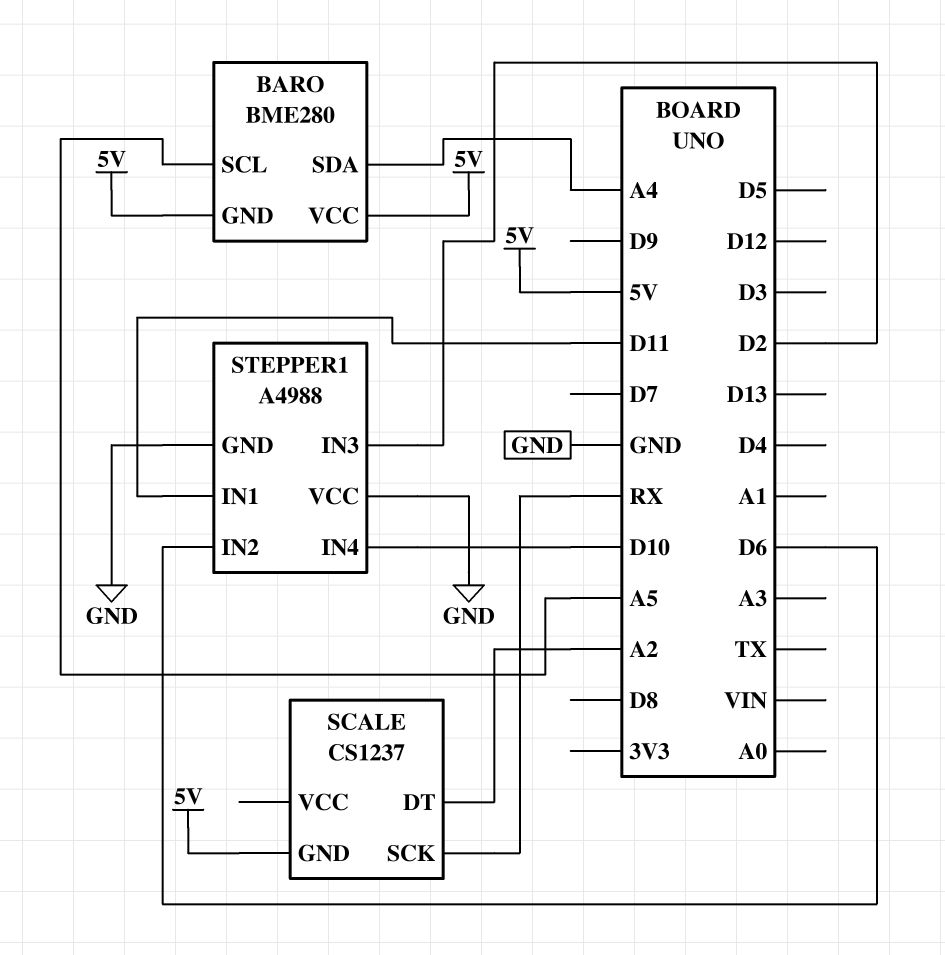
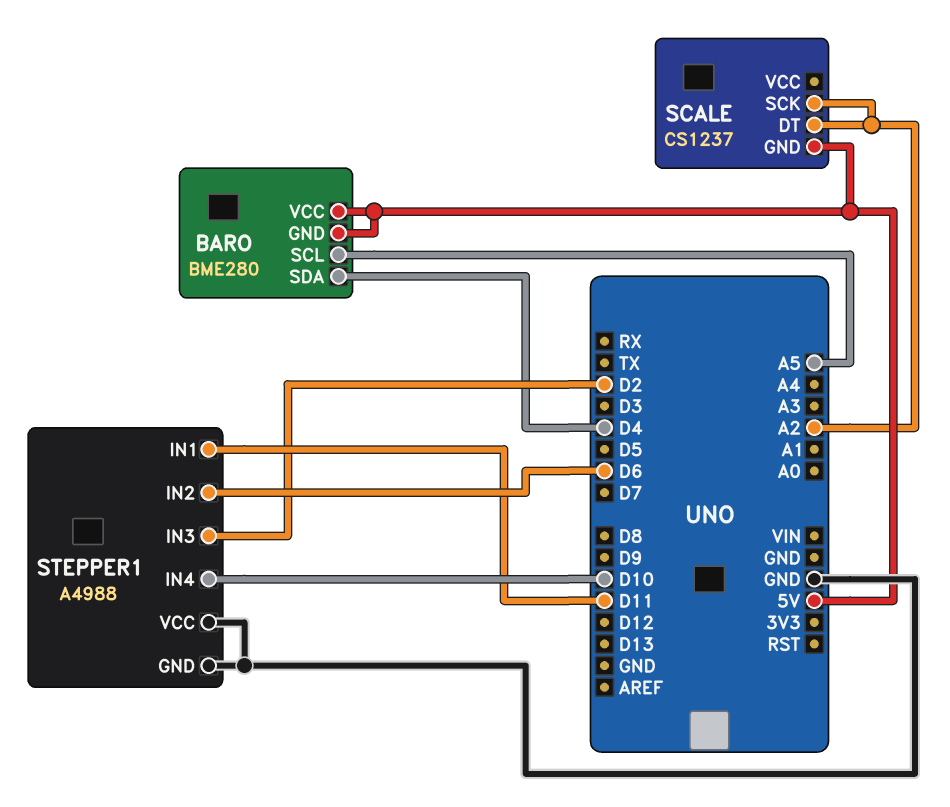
BARO pin SDA: A4 -> D4
SCALE pin SCK: RX -> A2

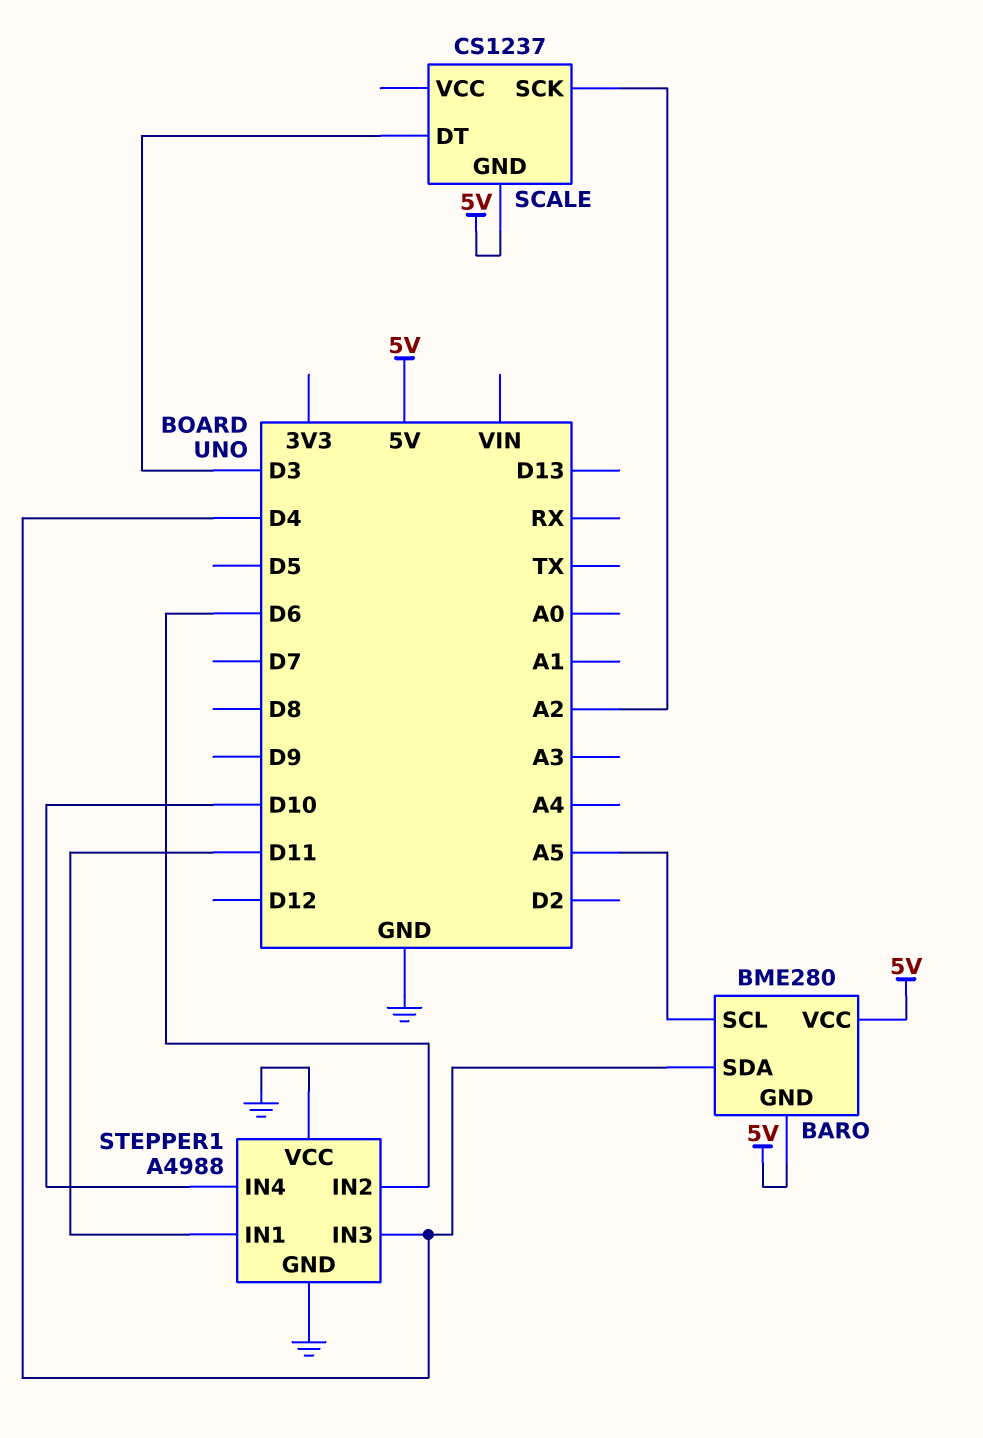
SCALE pin DT: A2 -> D3
STEPPER1 pin IN3: D2 -> D4

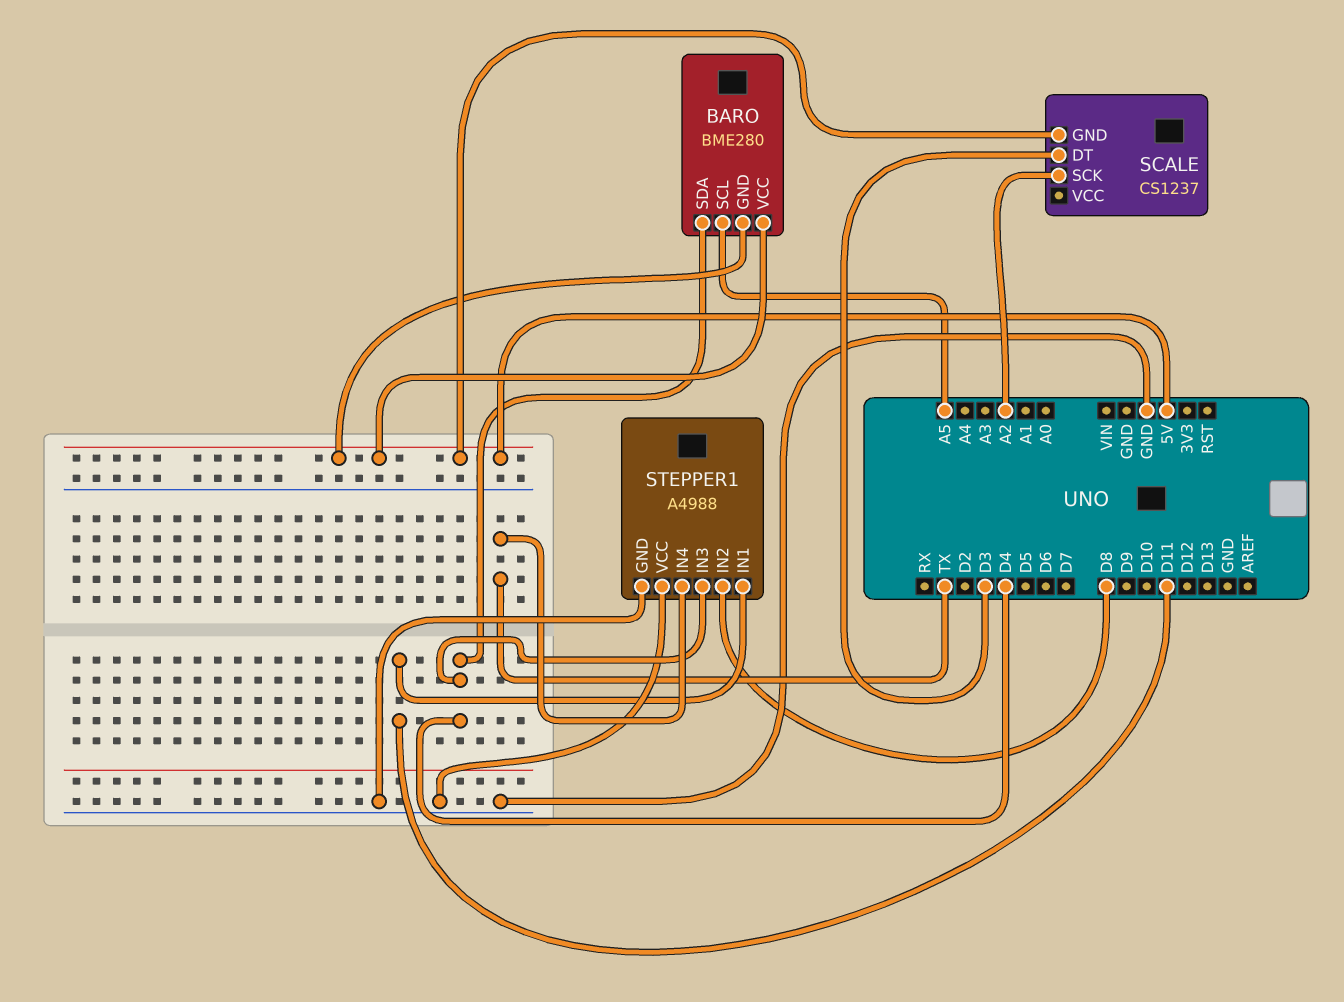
STEPPER1 pin IN2: D6 -> D8
STEPPER1 pin IN4: D10 -> TX

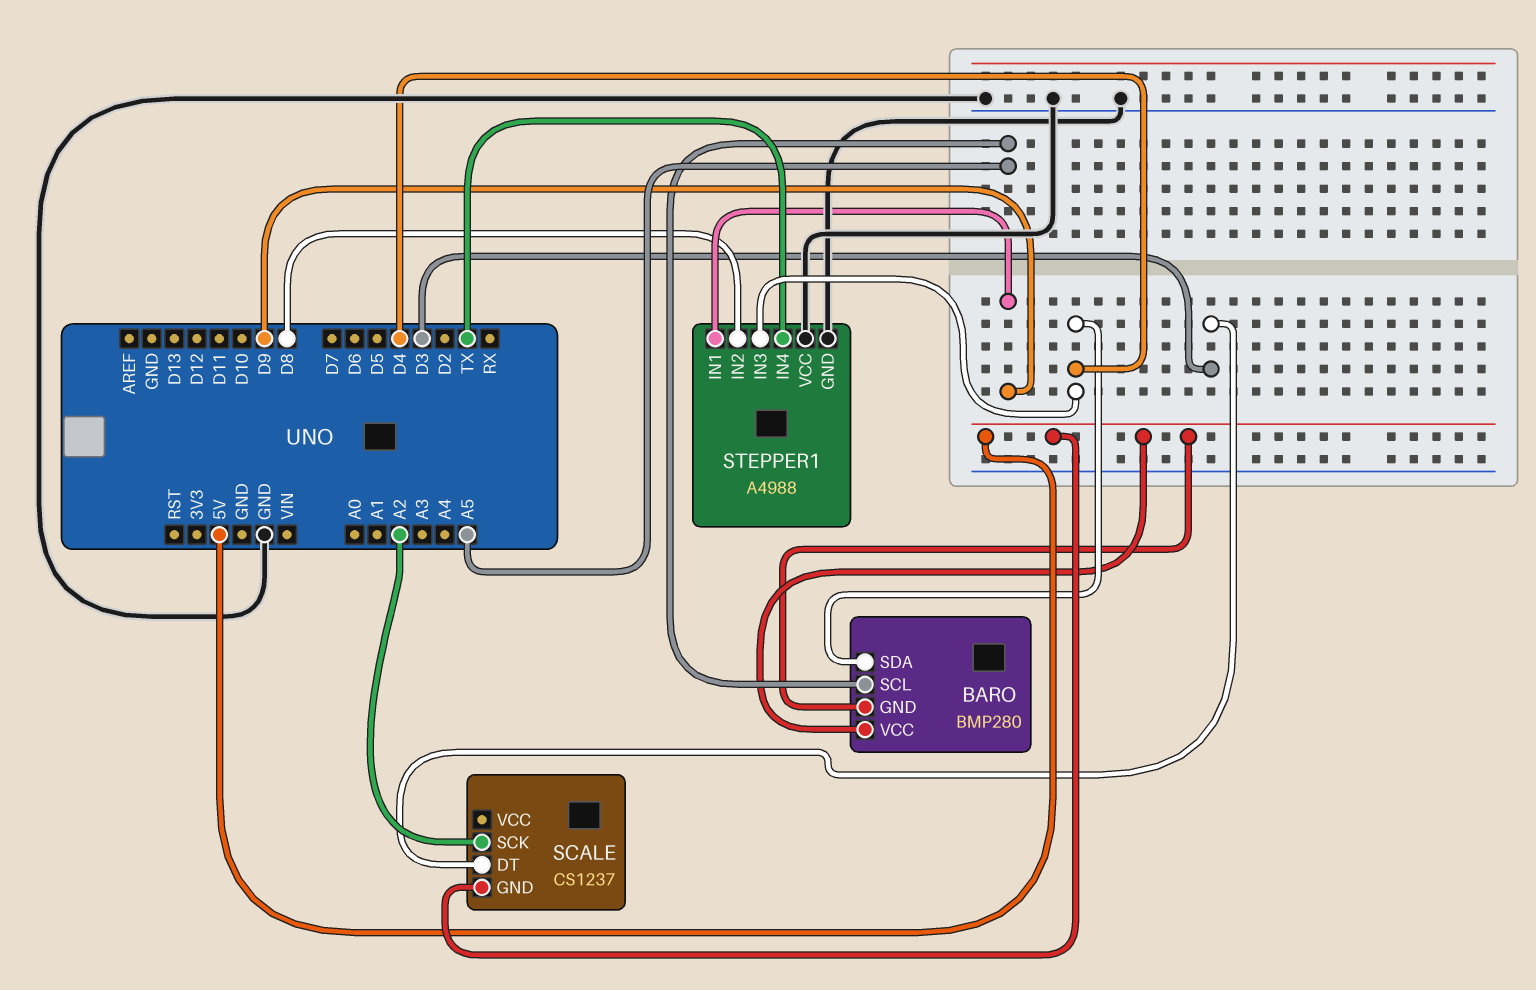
BARO: BME280 -> BMP280
STEPPER1 pin IN1: D11 -> D9

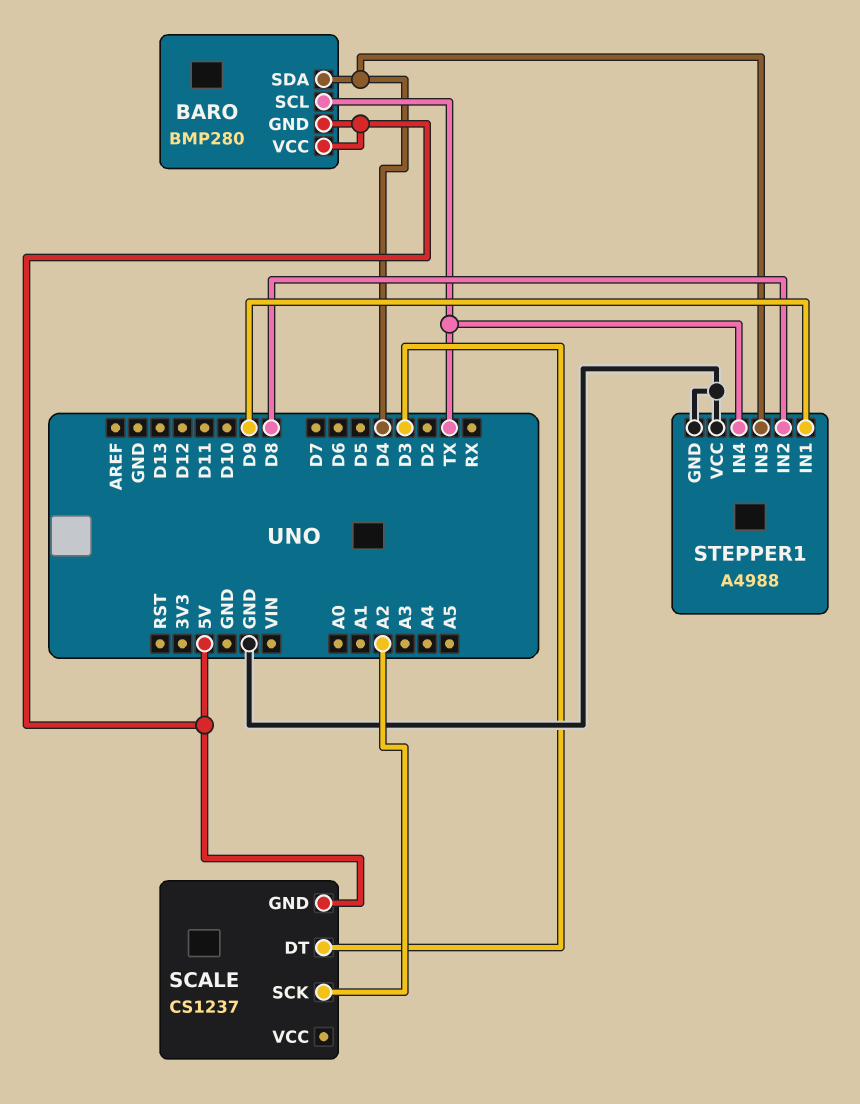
BARO pin SCL: A5 -> TX

